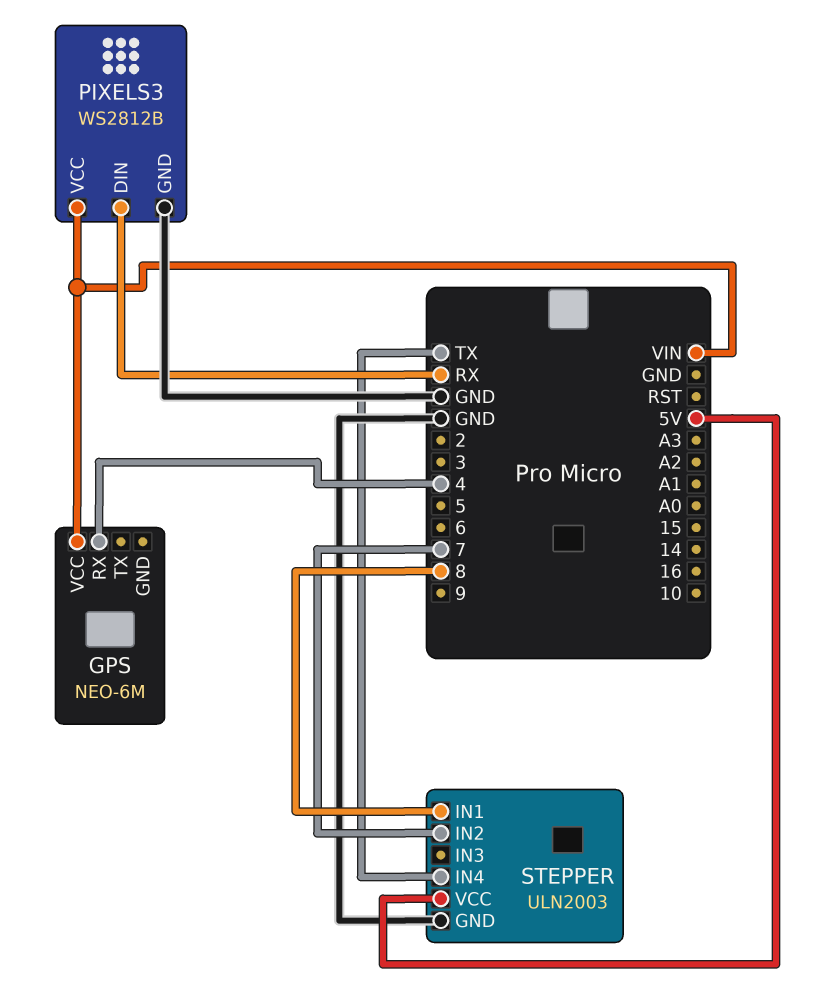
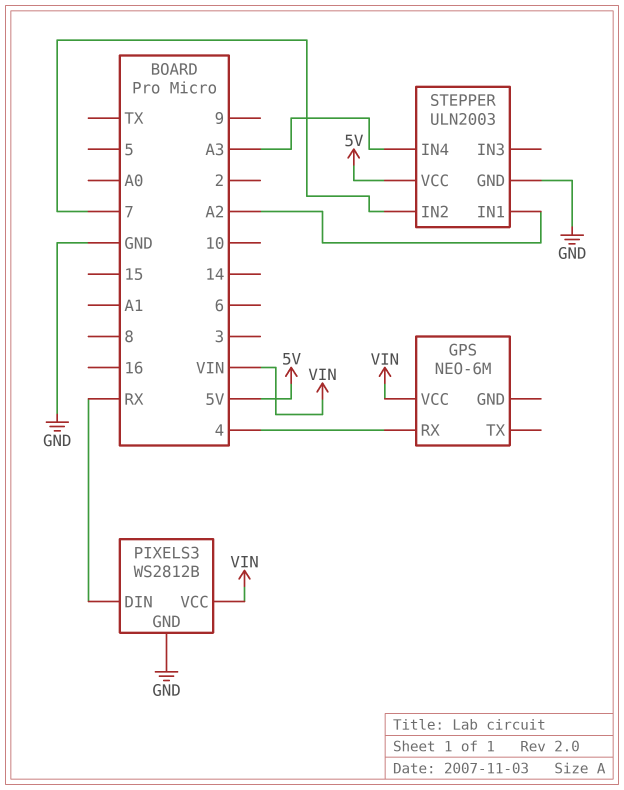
STEPPER pin IN1: 8 -> A2
STEPPER pin IN4: TX -> A3

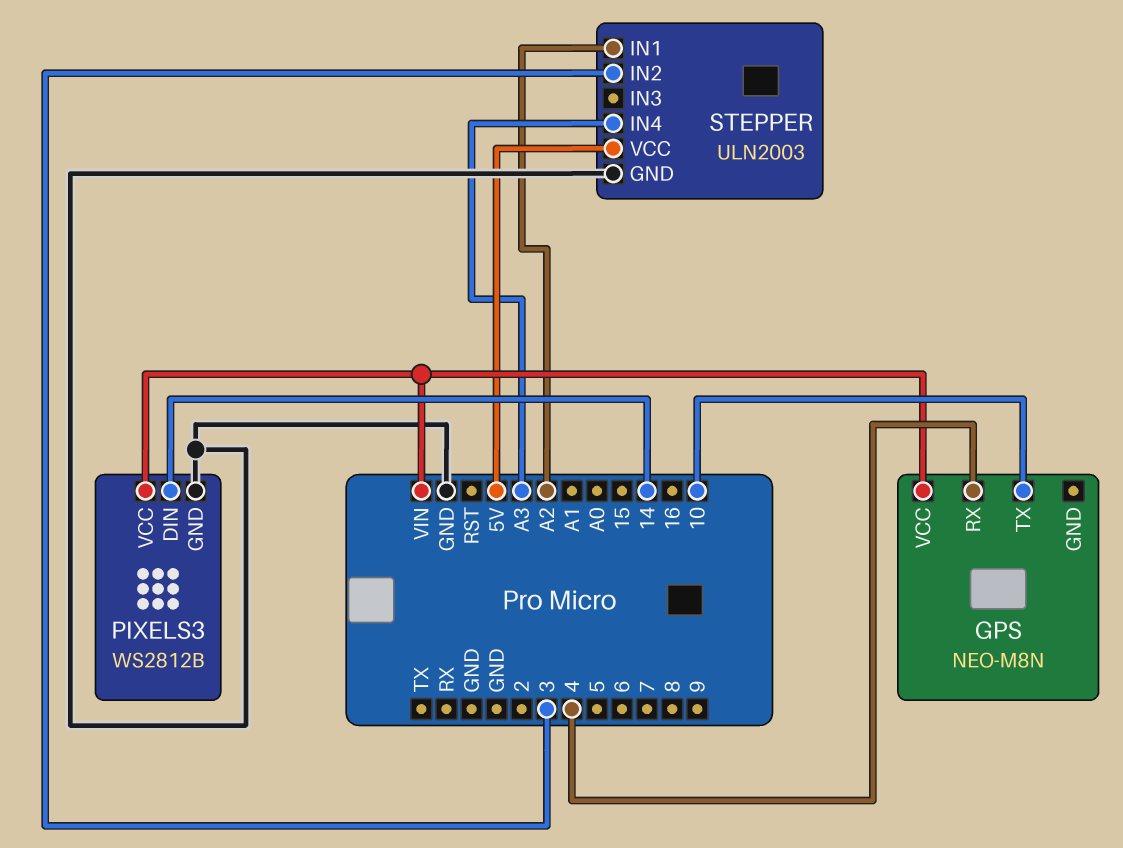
GPS: NEO-6M -> NEO-M8N
GPS pin TX: none -> 10
PIXELS3 pin DIN: RX -> 14
STEPPER pin IN2: 7 -> 3

